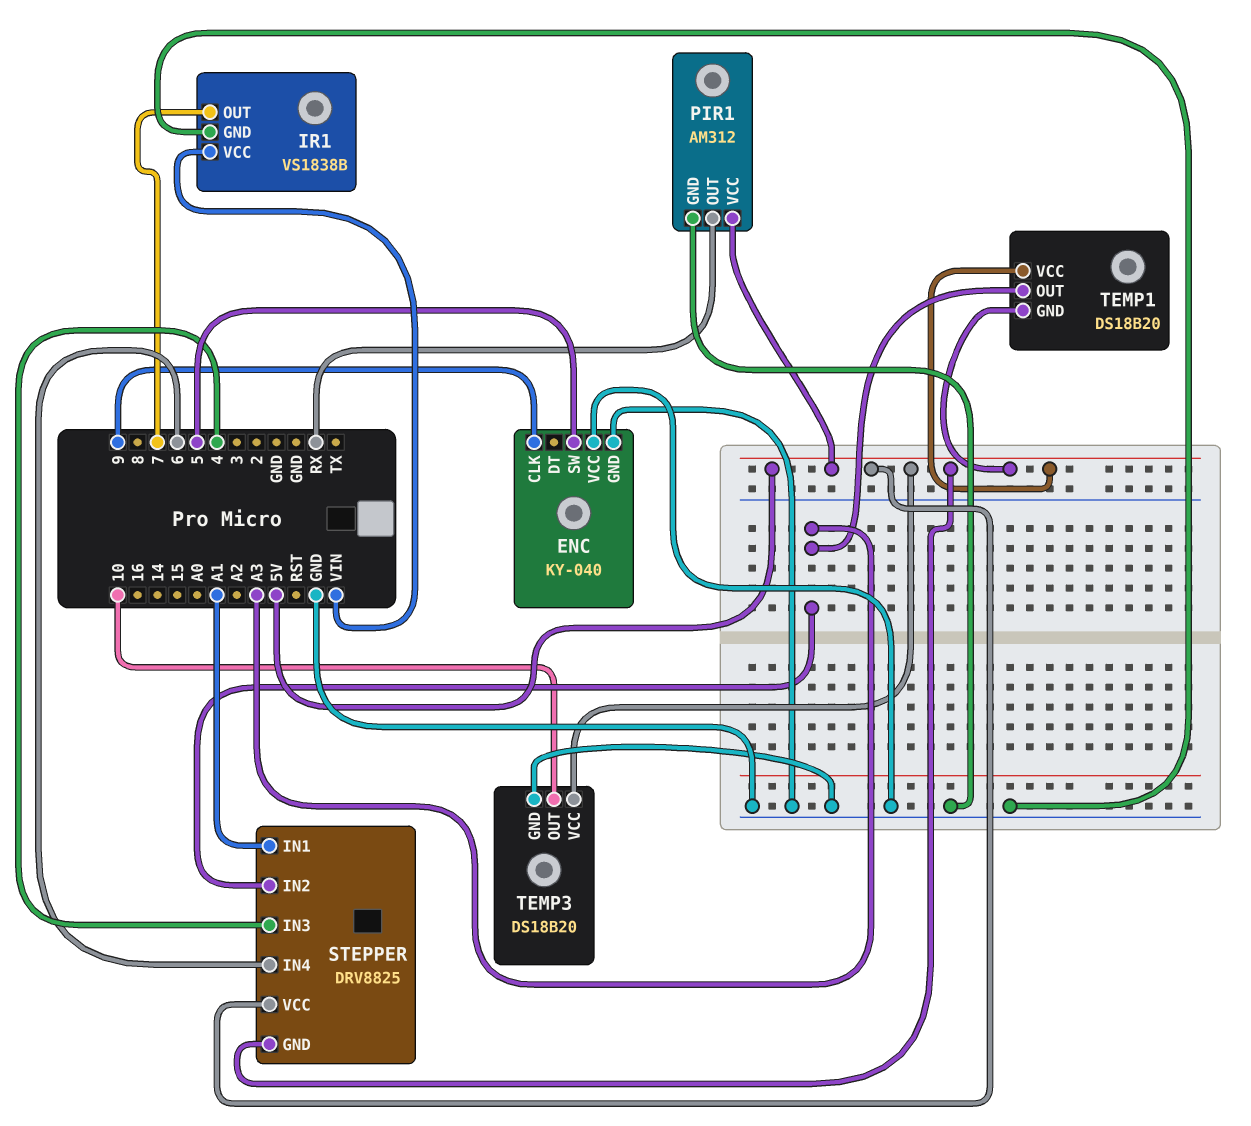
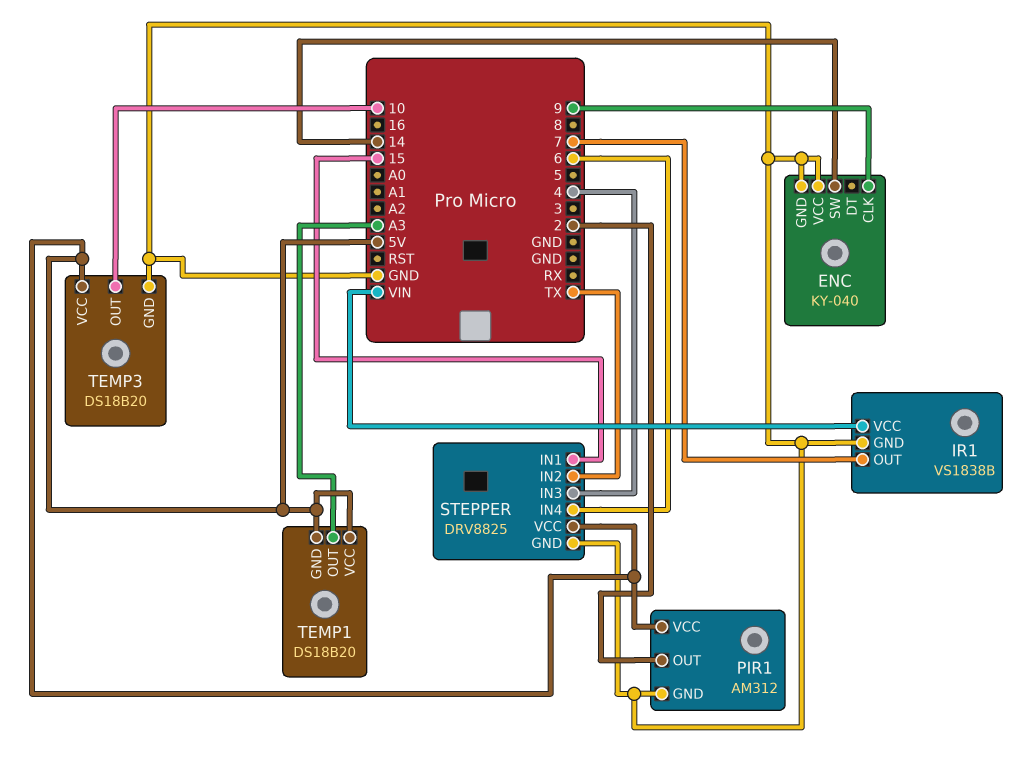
ENC pin SW: 5 -> 14
PIR1 pin OUT: RX -> 2
STEPPER pin GND: 5V -> GND
STEPPER pin IN1: A1 -> 15
STEPPER pin IN2: A3 -> TX

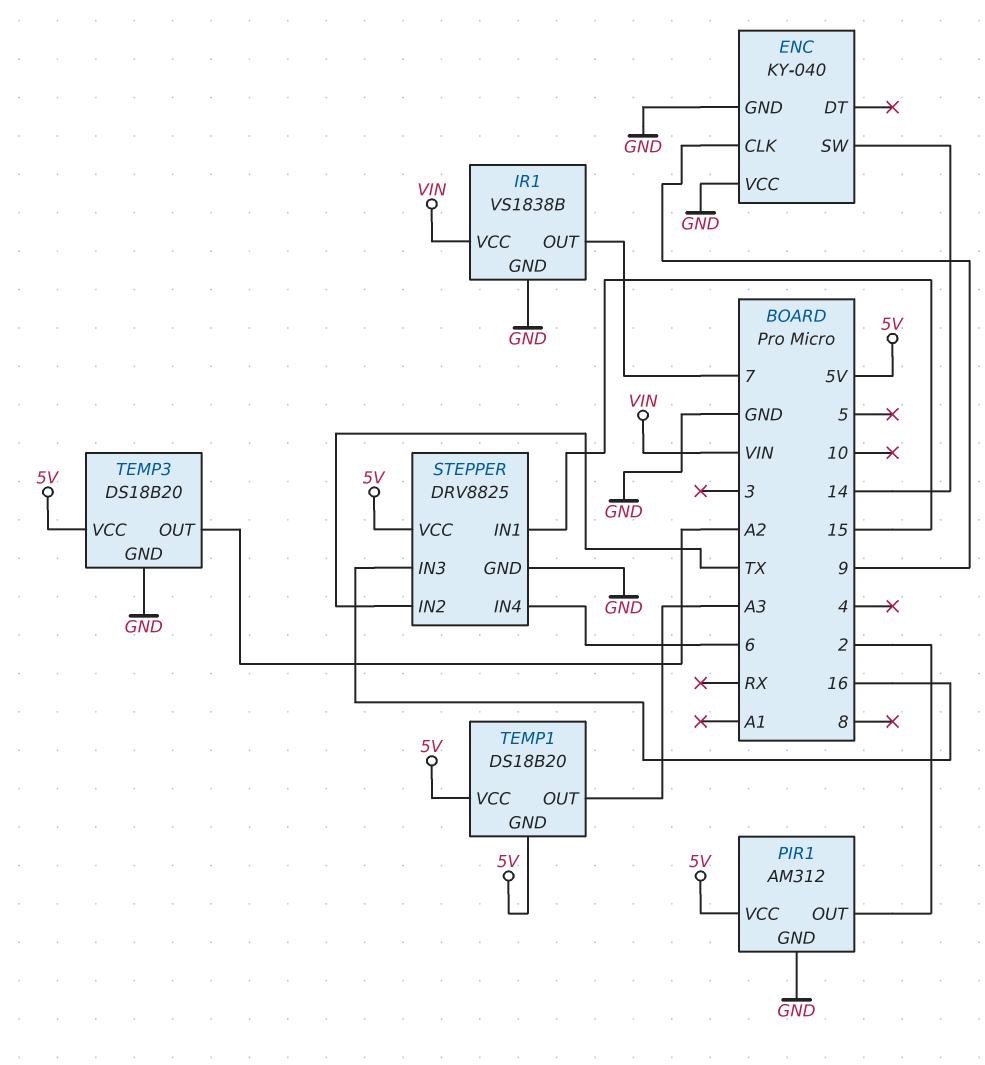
STEPPER pin IN3: 4 -> 16
TEMP3 pin OUT: 10 -> A2

